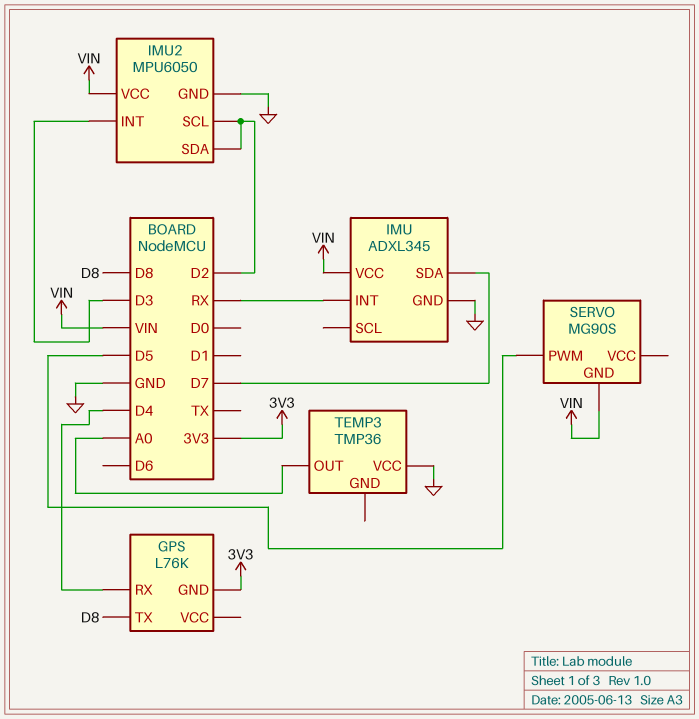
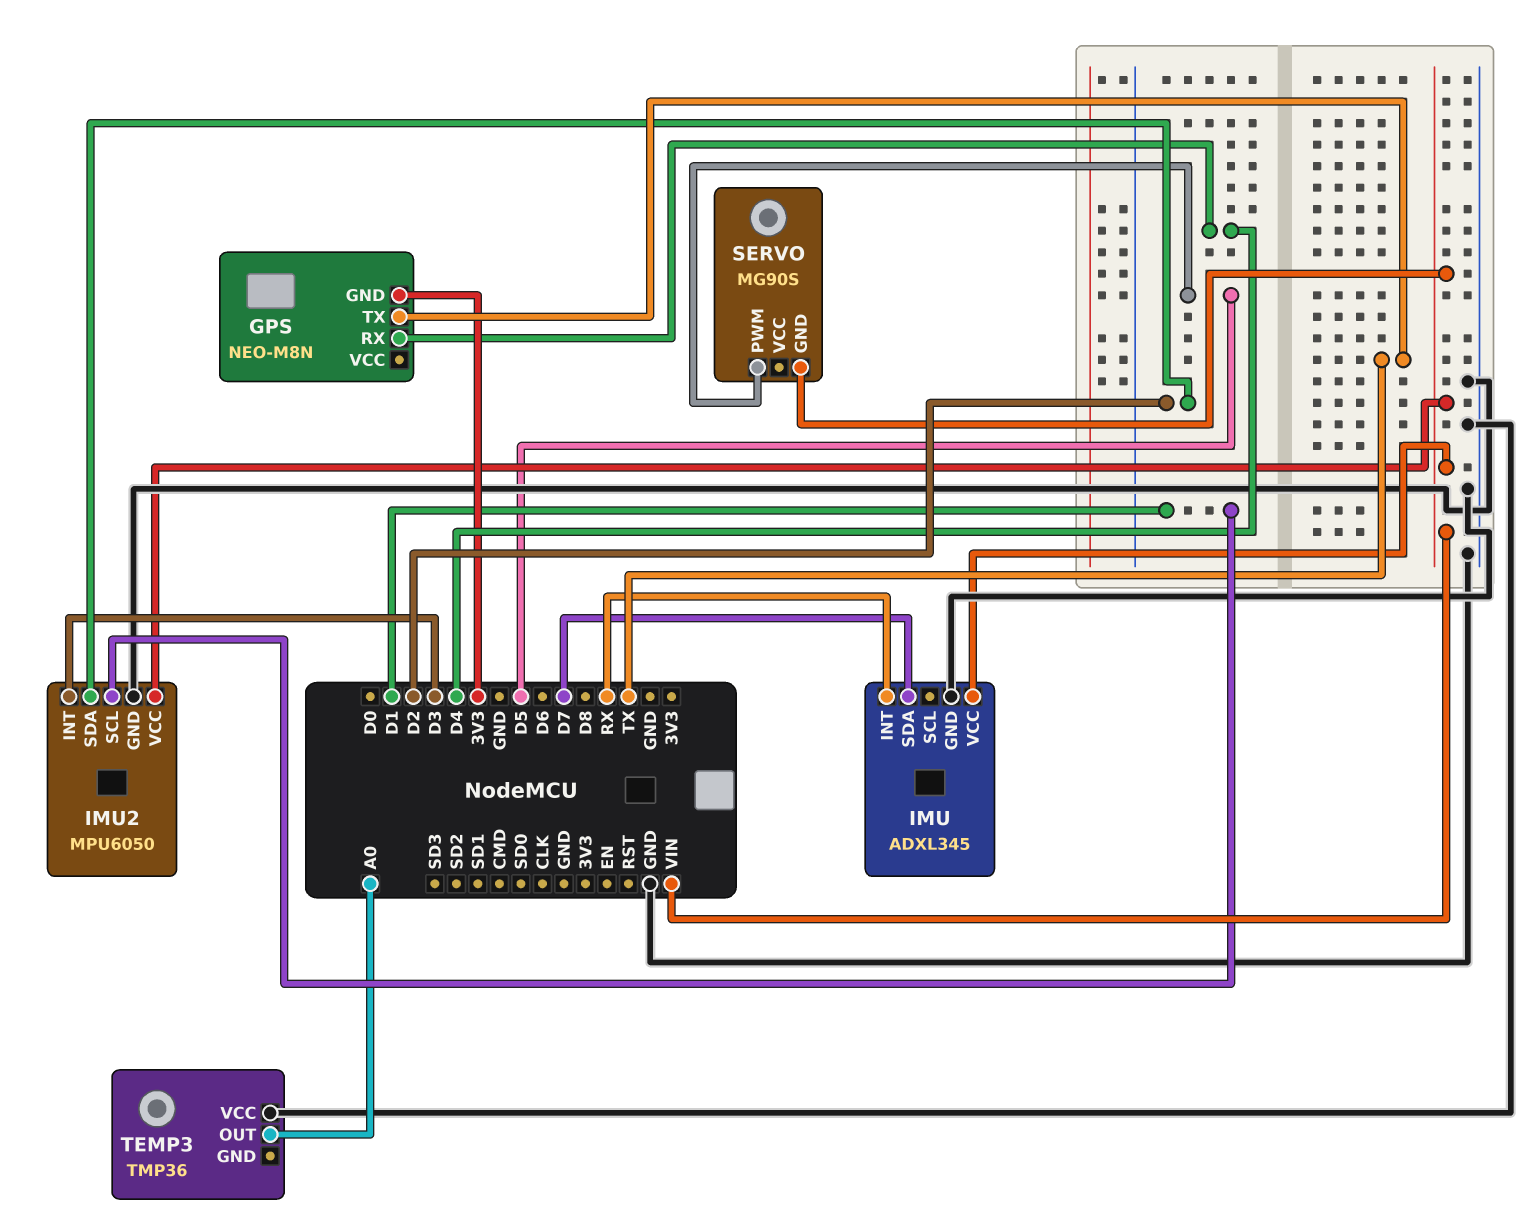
GPS: L76K -> NEO-M8N
GPS pin TX: D8 -> TX
IMU2 pin SCL: D2 -> D1

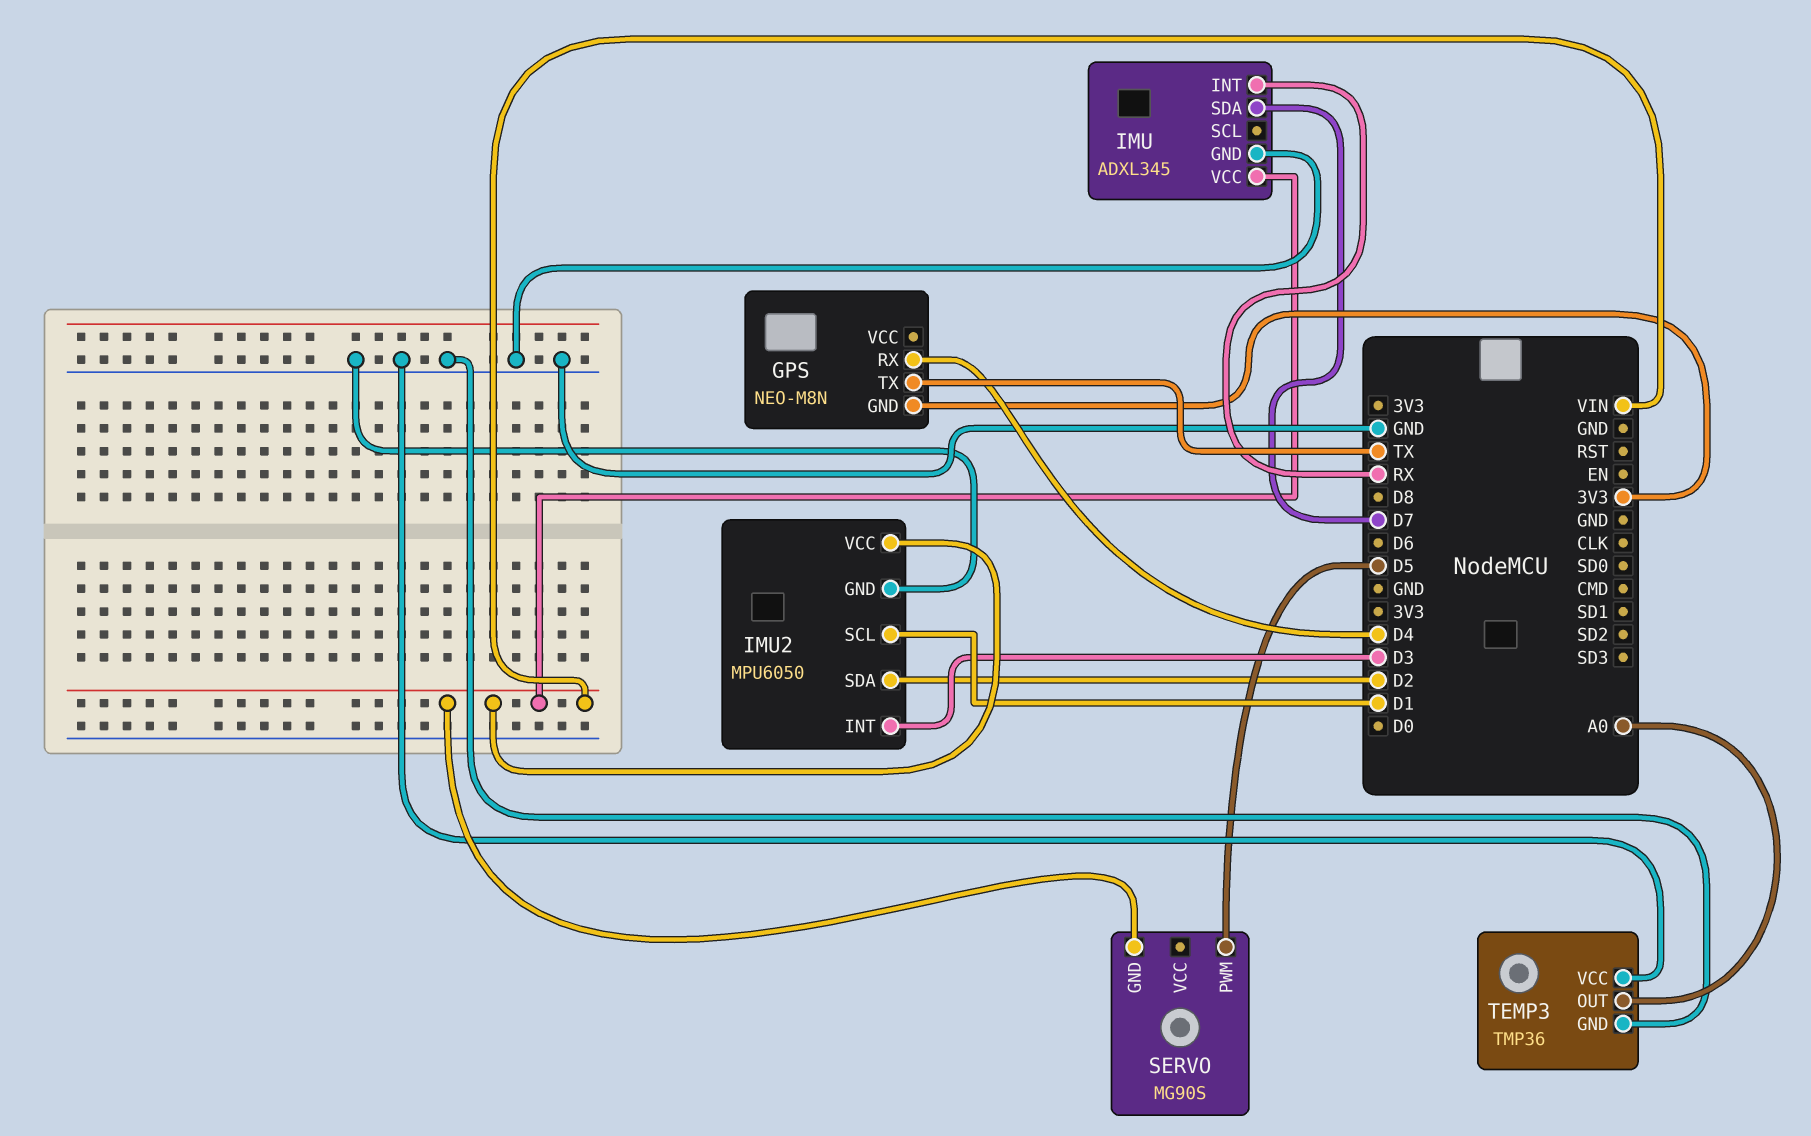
TEMP3 pin GND: none -> GND

